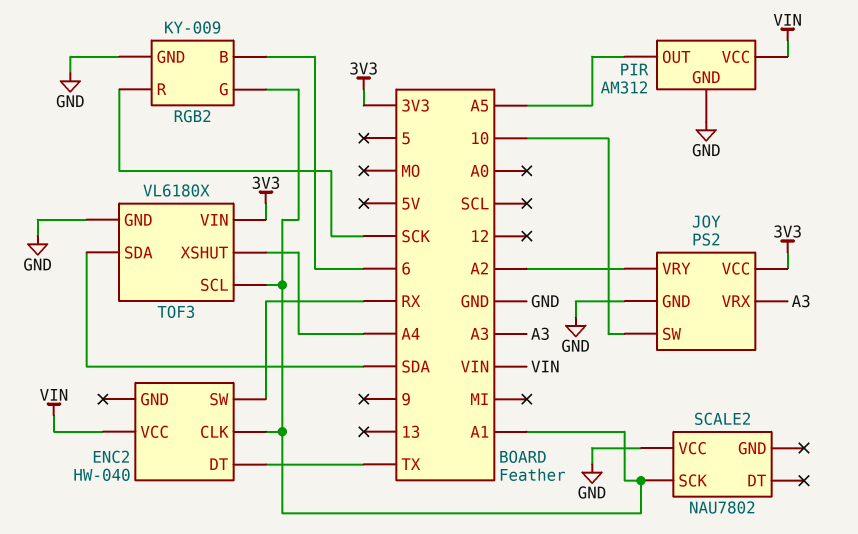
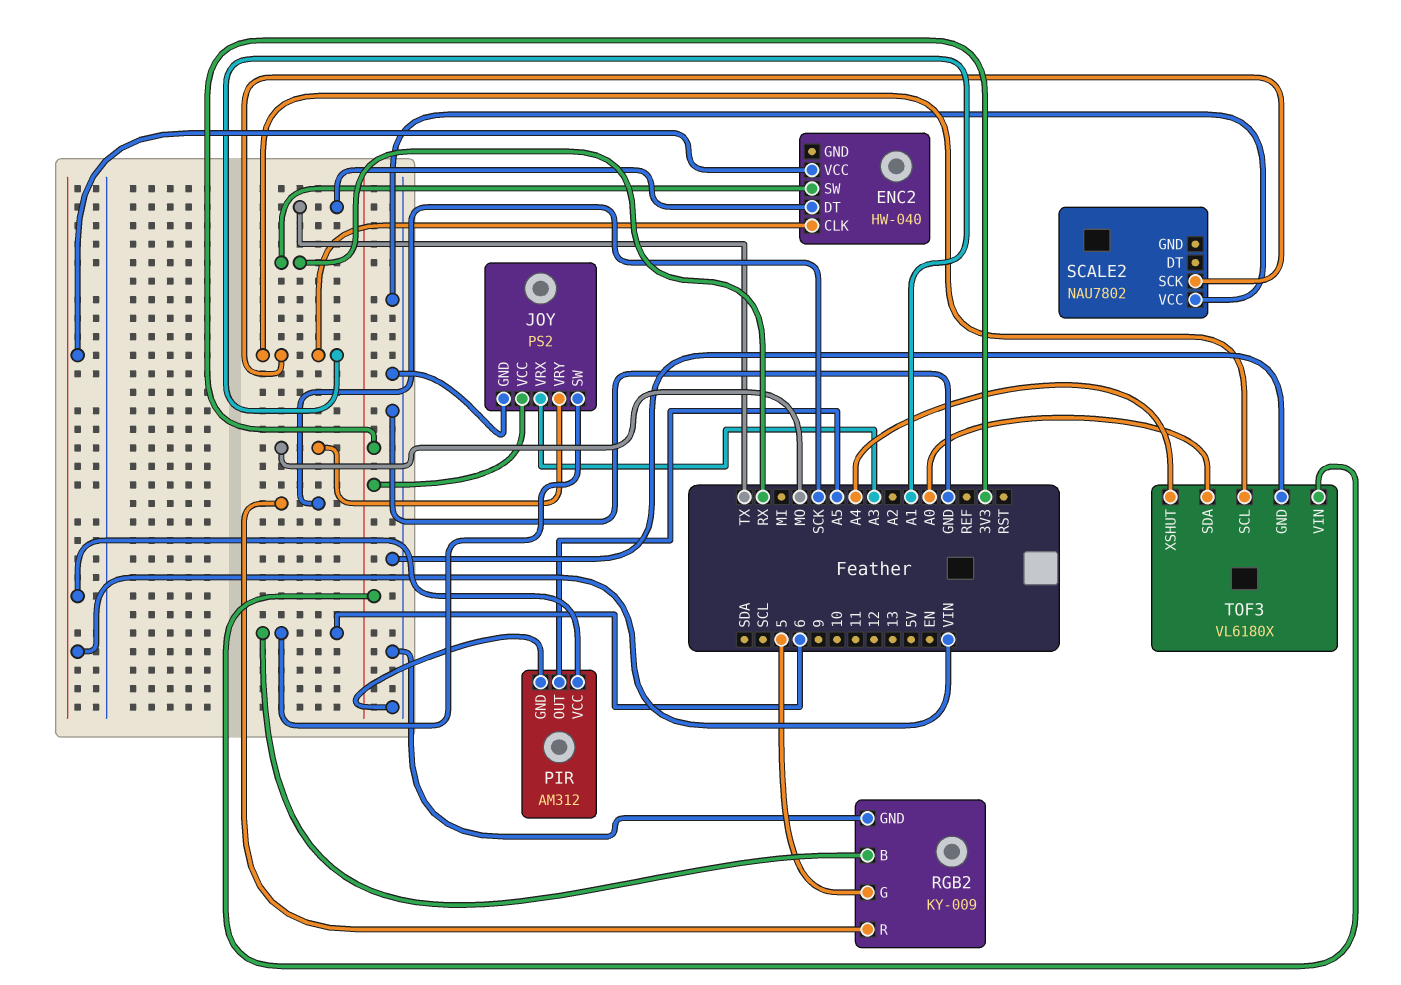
JOY pin SW: 10 -> 6
JOY pin VRY: A2 -> MO
RGB2 pin G: A1 -> 5
TOF3 pin SDA: SDA -> A0

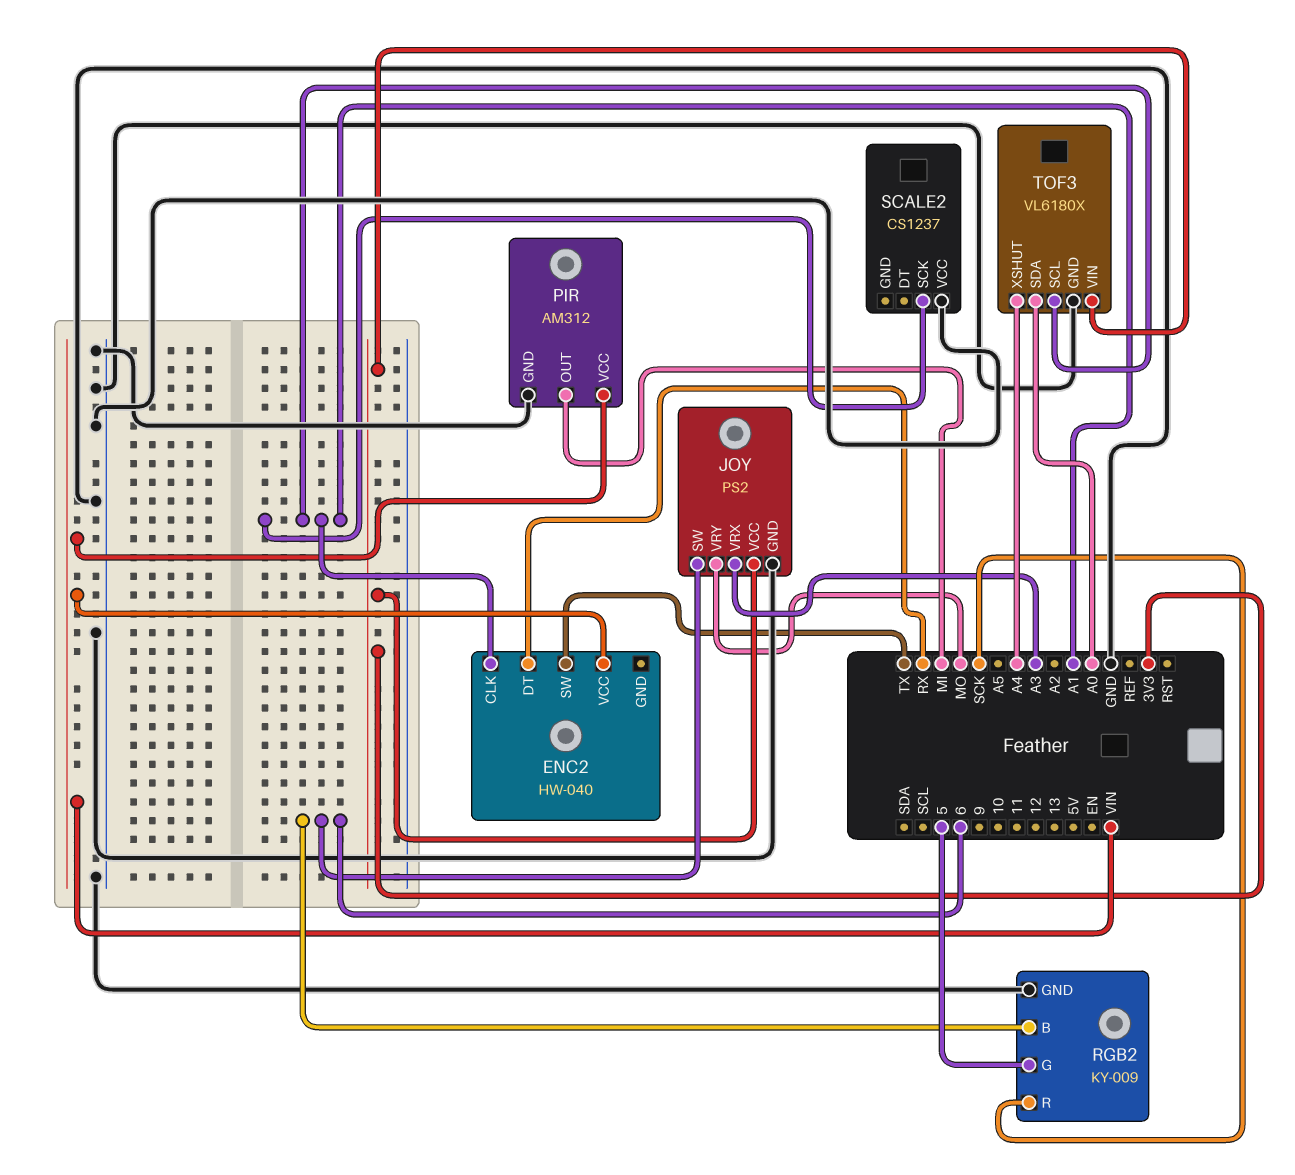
ENC2 pin DT: TX -> RX
ENC2 pin SW: RX -> TX
PIR pin OUT: A5 -> MI
SCALE2: NAU7802 -> CS1237

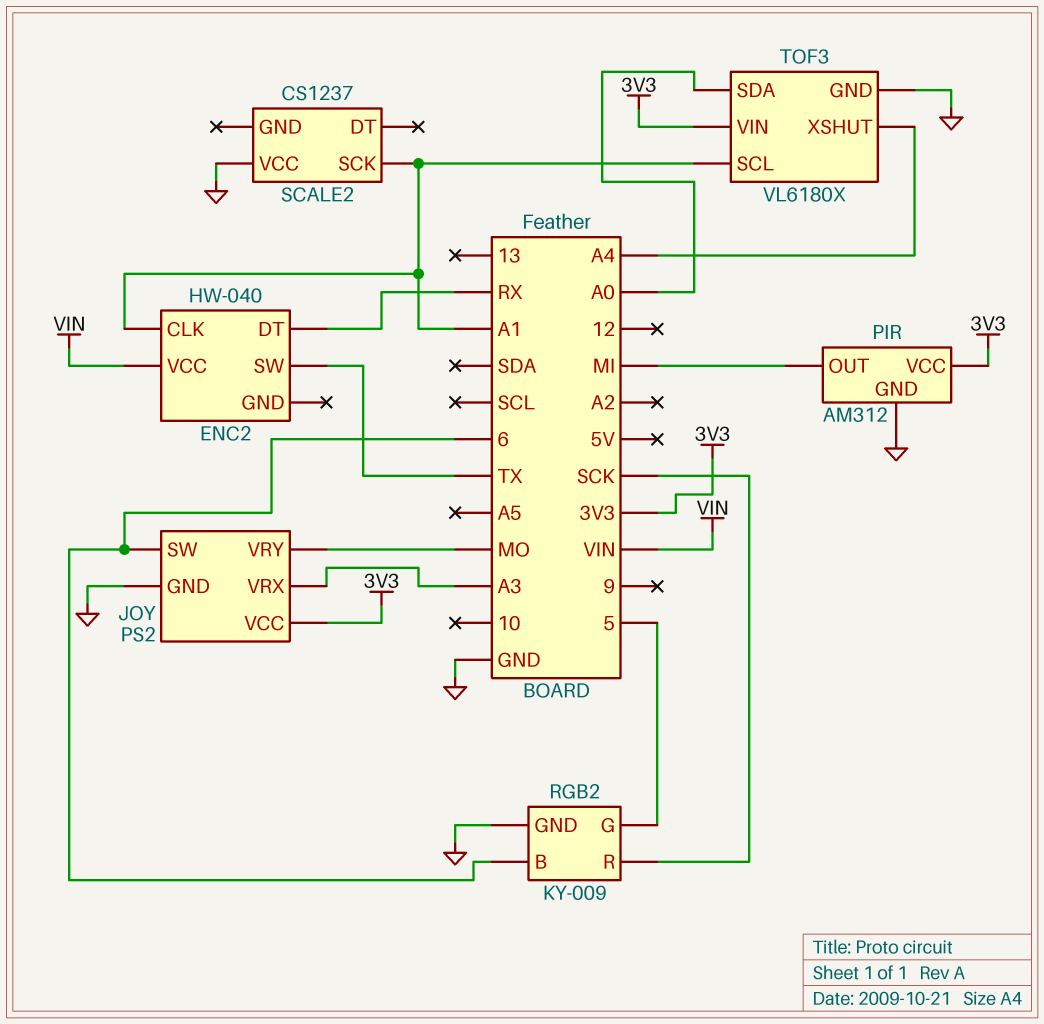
PIR pin VCC: VIN -> 3V3

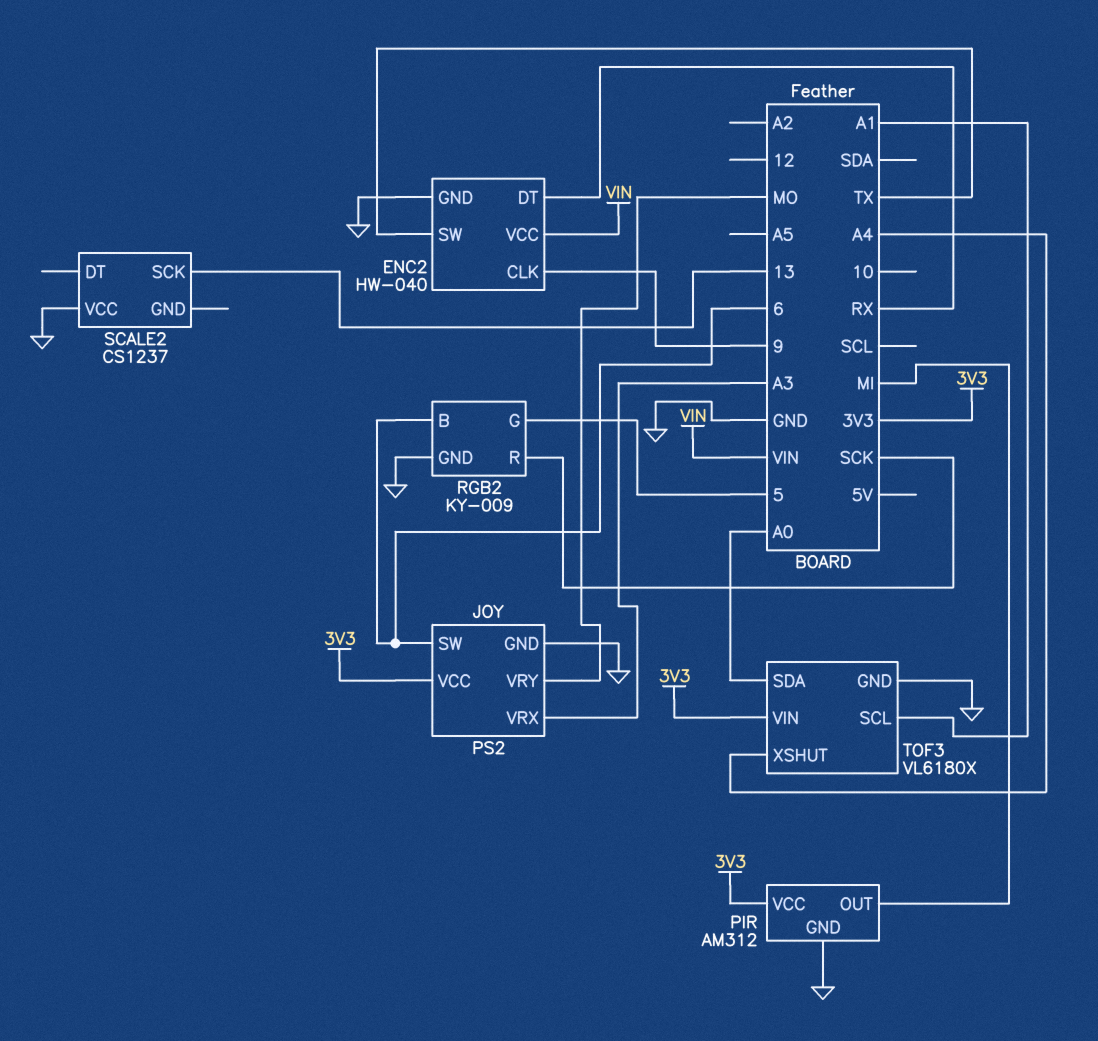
ENC2 pin CLK: A1 -> 9
ENC2 pin GND: none -> GND
SCALE2 pin SCK: A1 -> 13

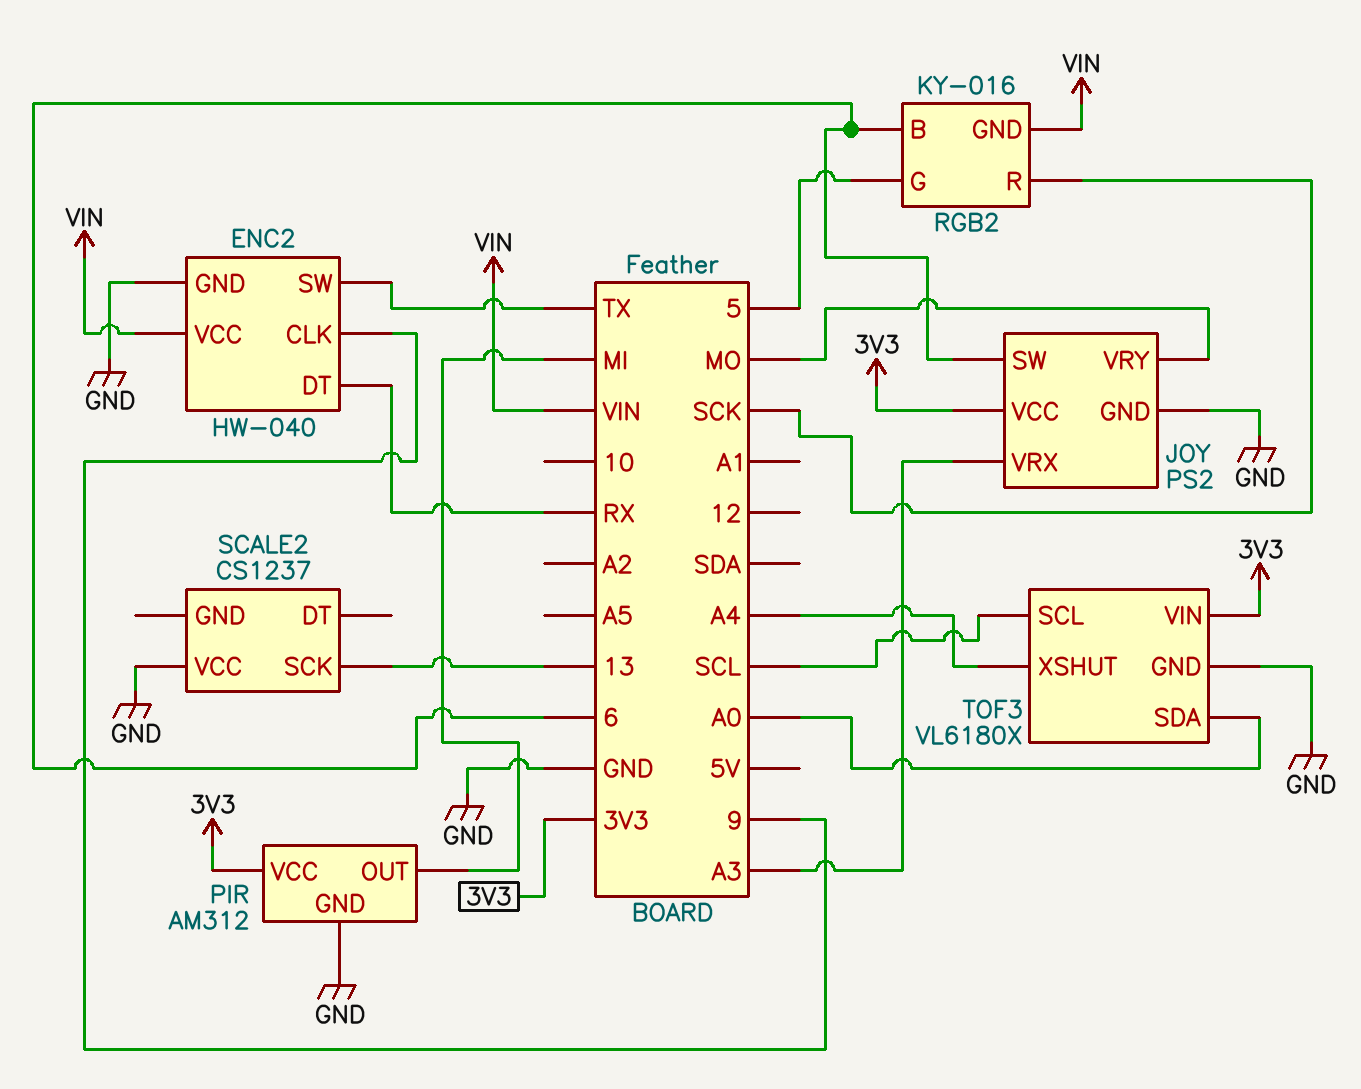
RGB2: KY-009 -> KY-016
RGB2 pin GND: GND -> VIN
TOF3 pin SCL: A1 -> SCL

